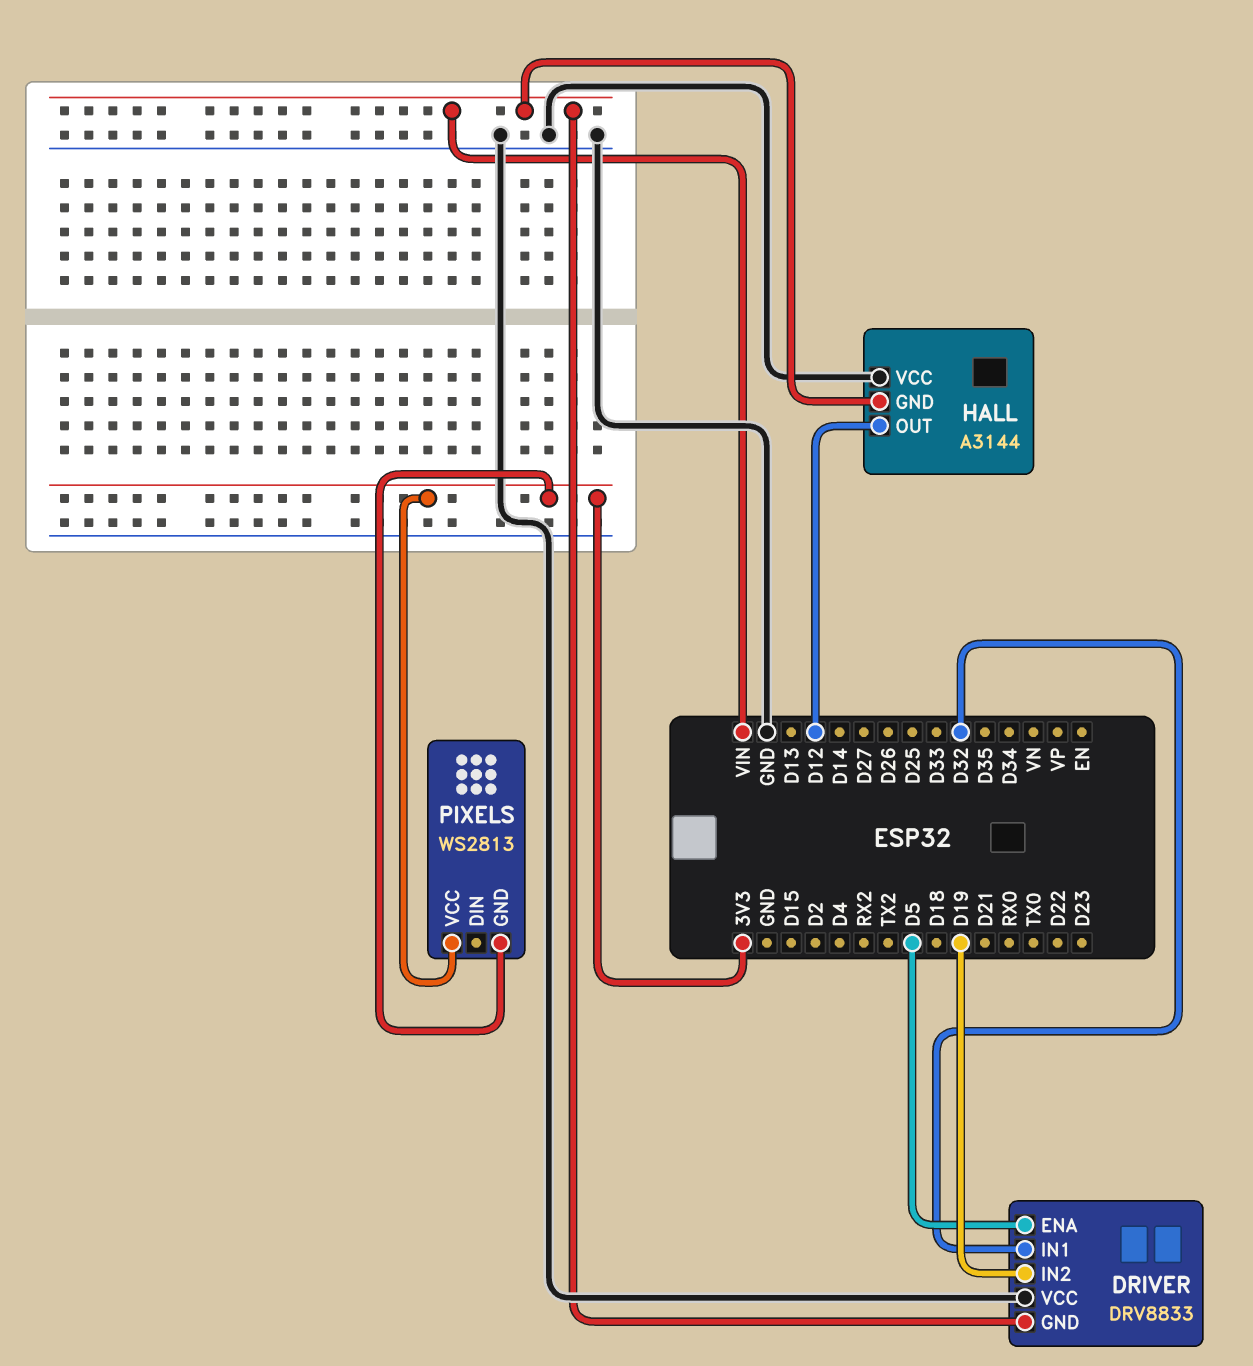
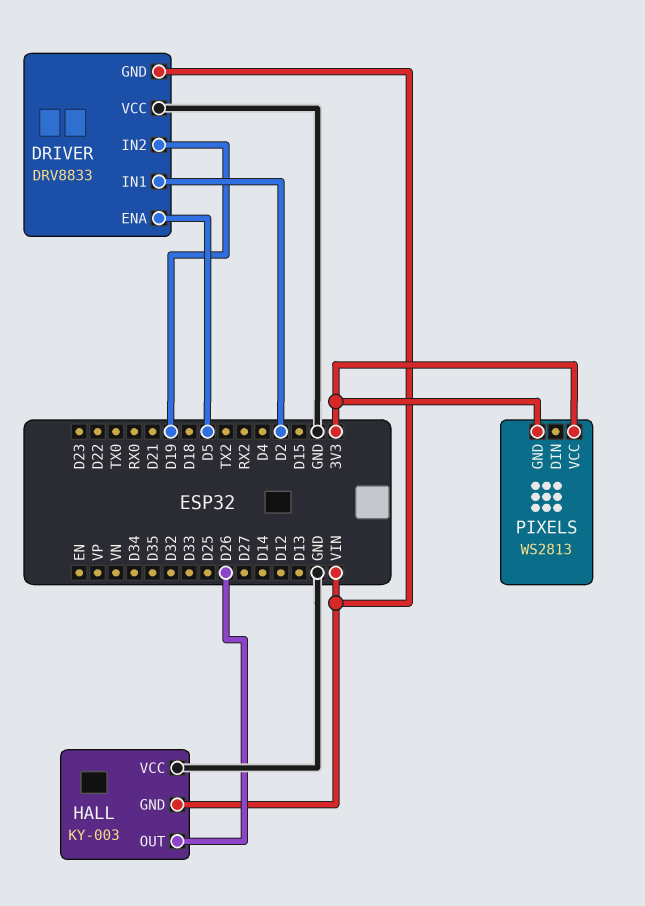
DRIVER pin IN1: D32 -> D2
HALL: A3144 -> KY-003
HALL pin OUT: D12 -> D26

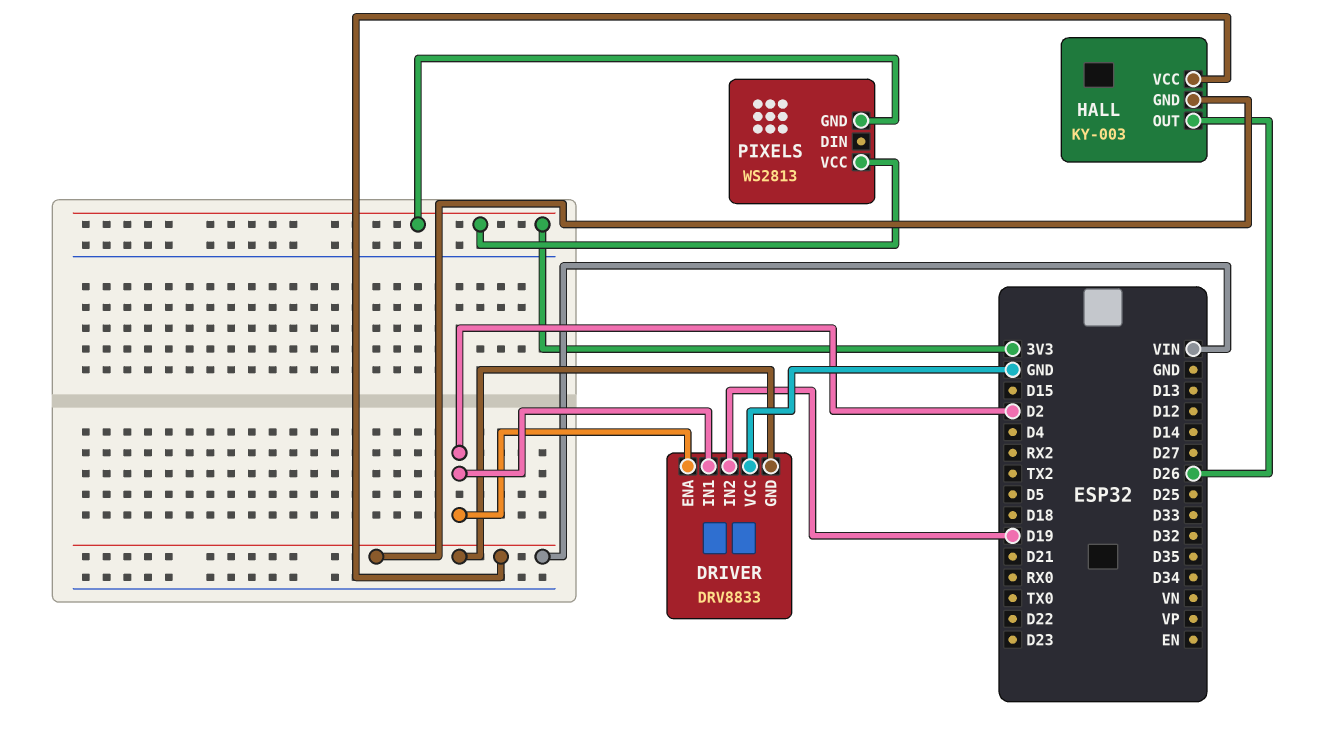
DRIVER pin ENA: D5 -> D2
HALL pin VCC: GND -> VIN

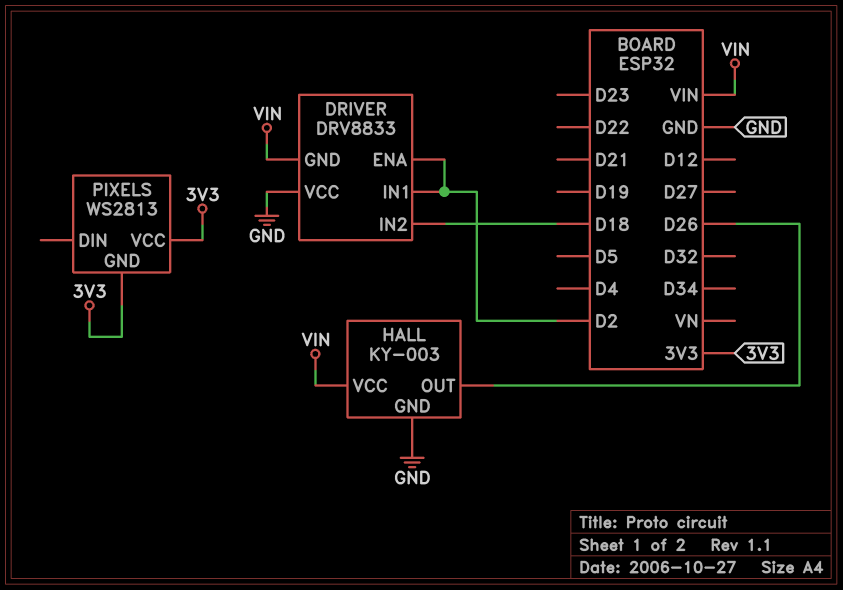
DRIVER pin IN2: D19 -> D18
HALL pin GND: VIN -> GND

